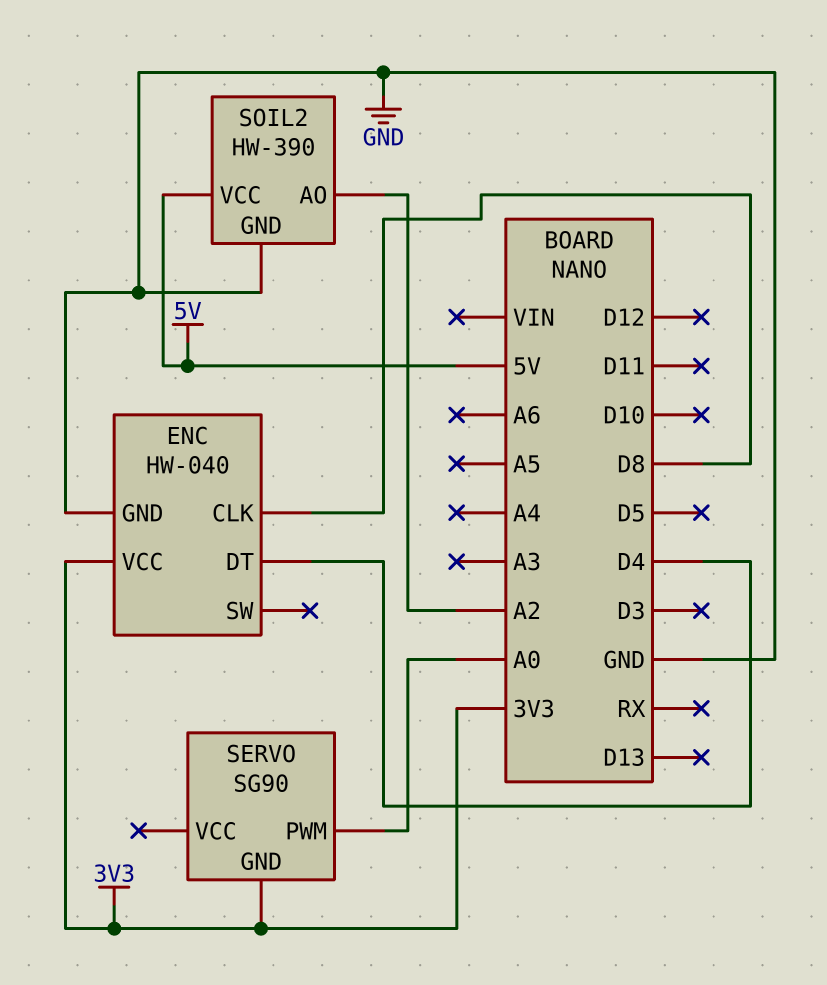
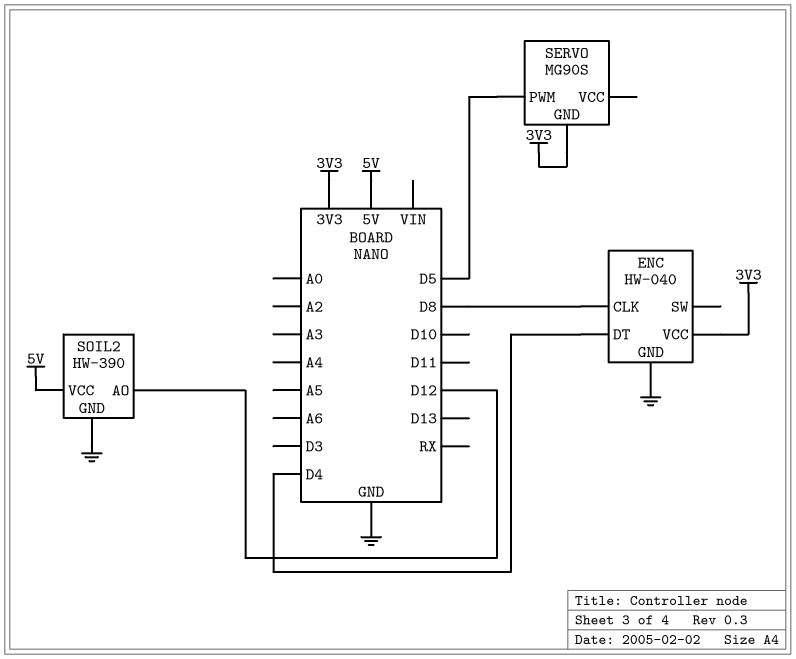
SERVO: SG90 -> MG90S
SERVO pin PWM: A0 -> D5
SOIL2 pin AO: A2 -> D12

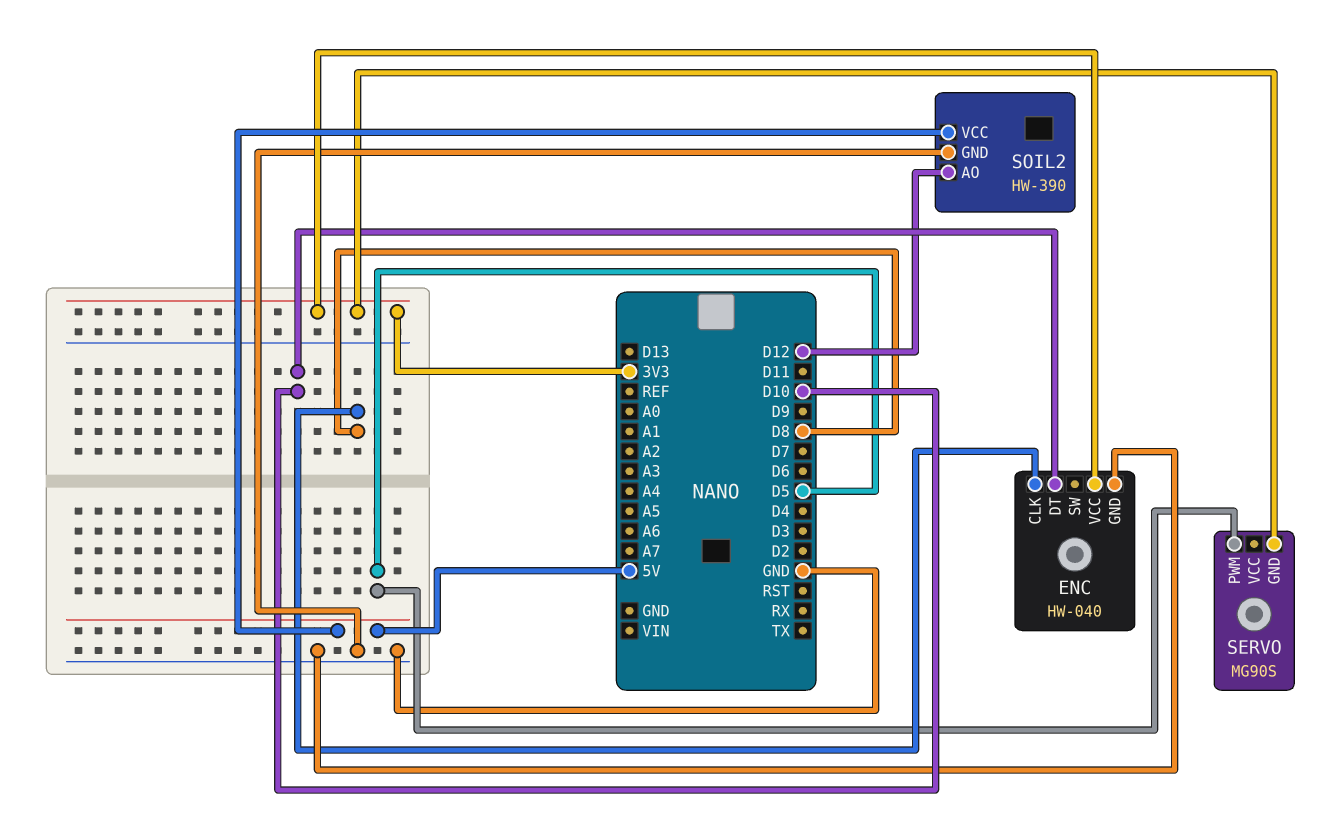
ENC pin DT: D4 -> D10

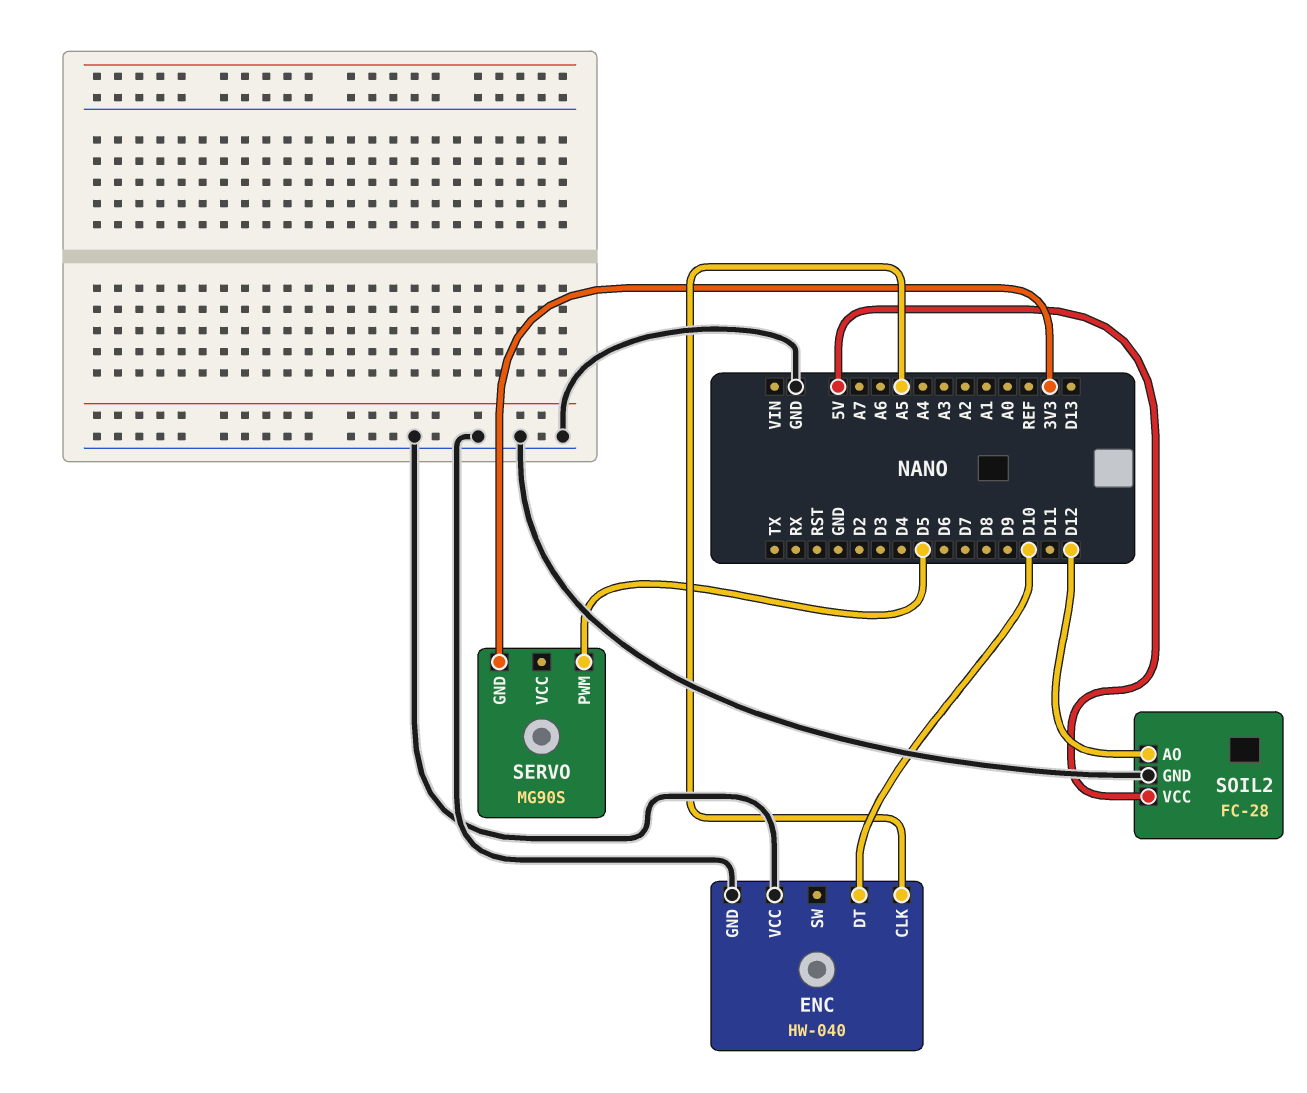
ENC pin CLK: D8 -> A5
ENC pin VCC: 3V3 -> GND
SOIL2: HW-390 -> FC-28

